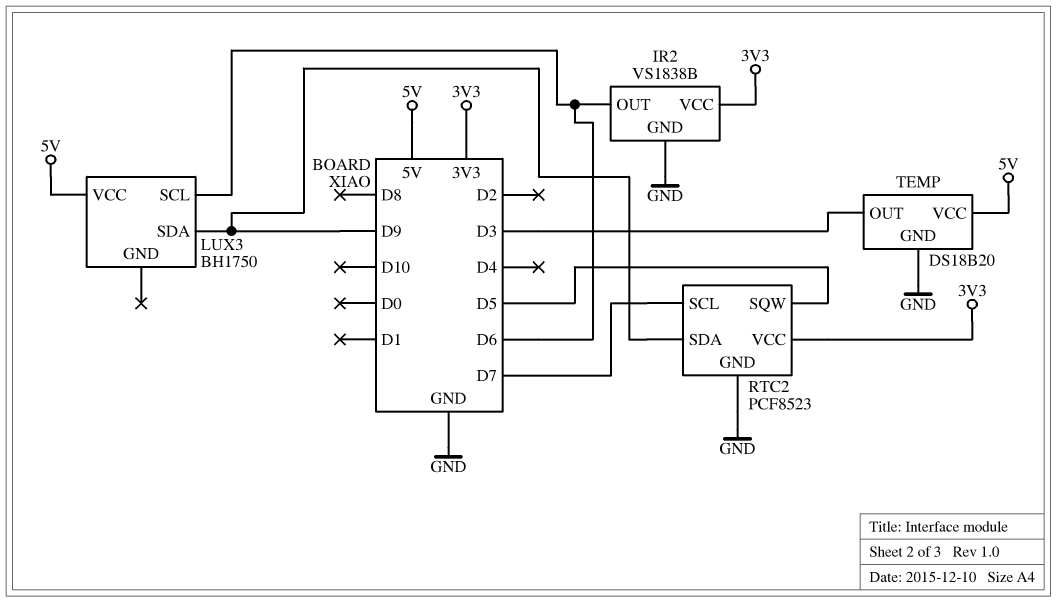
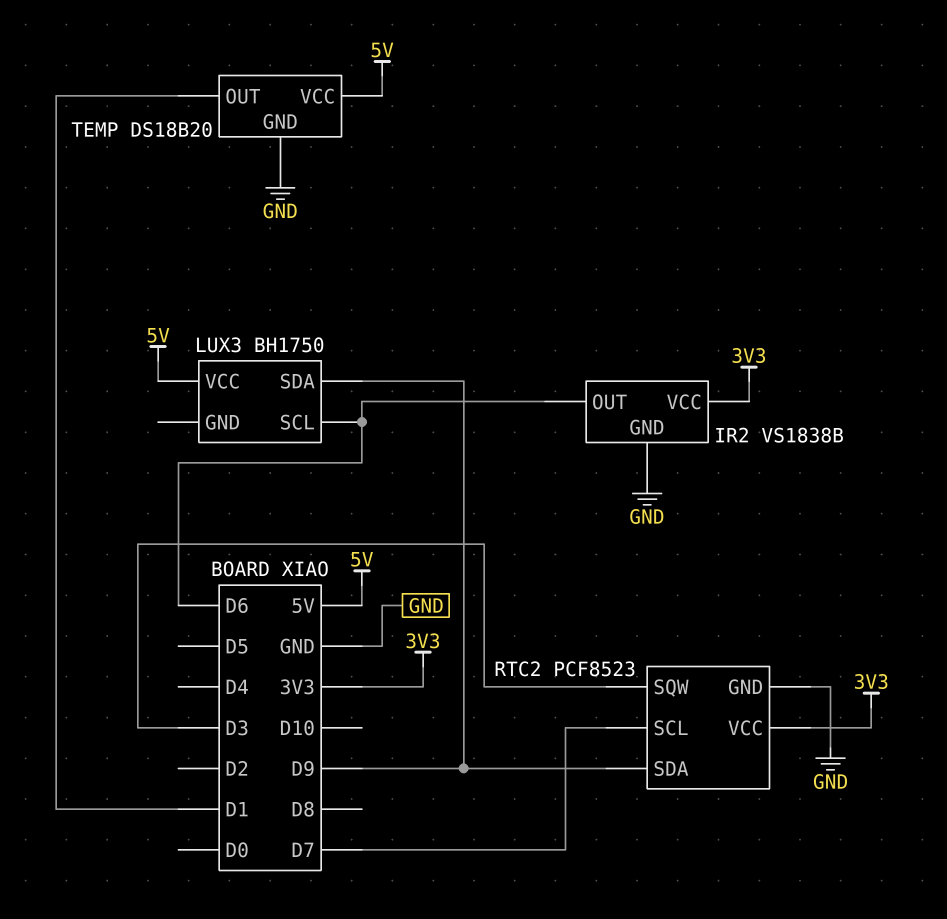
RTC2 pin SQW: D5 -> D3
TEMP pin OUT: D3 -> D1

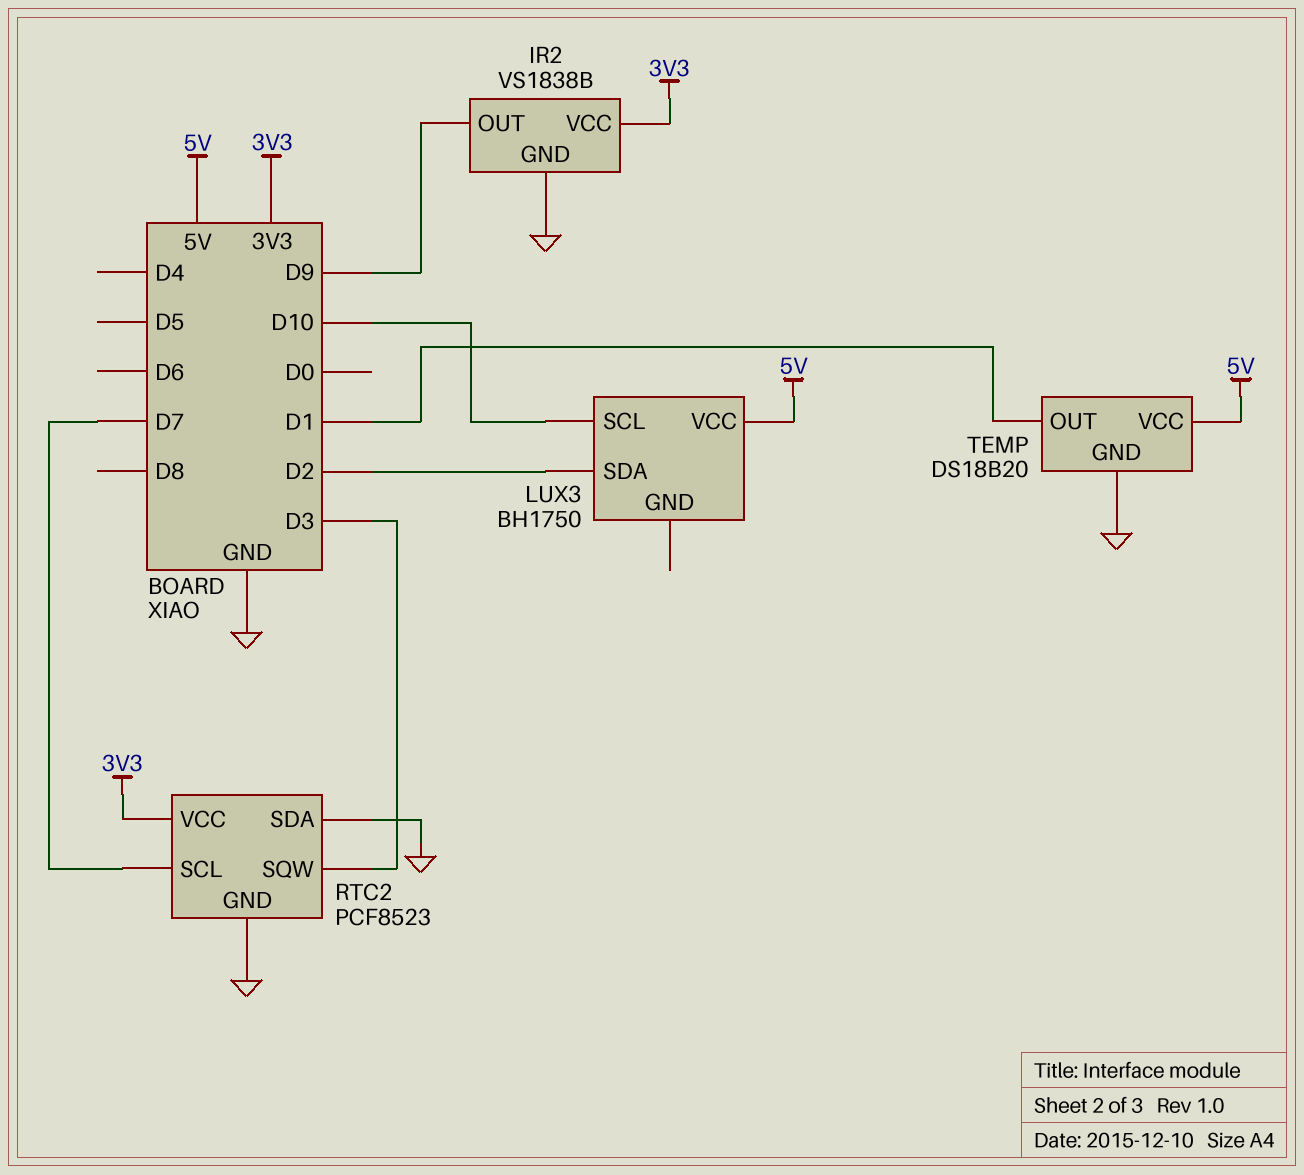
IR2 pin OUT: D6 -> D9
LUX3 pin SCL: D6 -> D10
LUX3 pin SDA: D9 -> D2
RTC2 pin SDA: D9 -> GND

